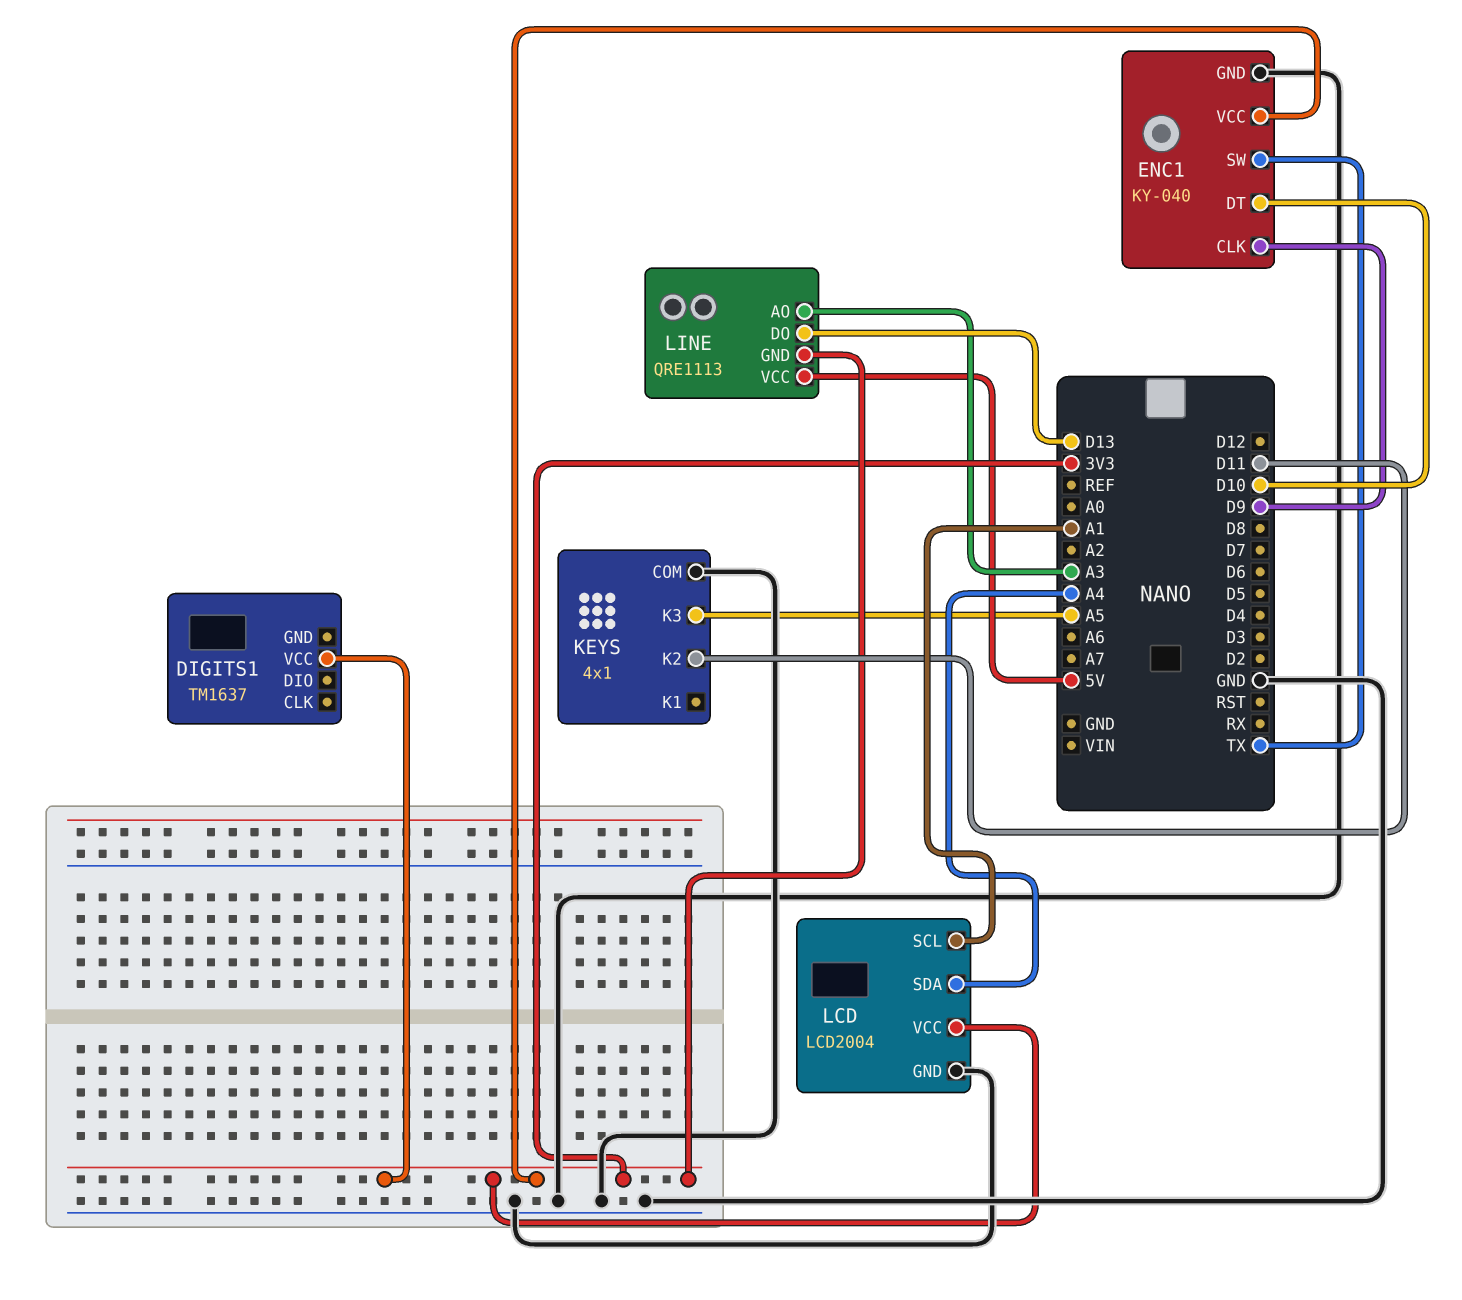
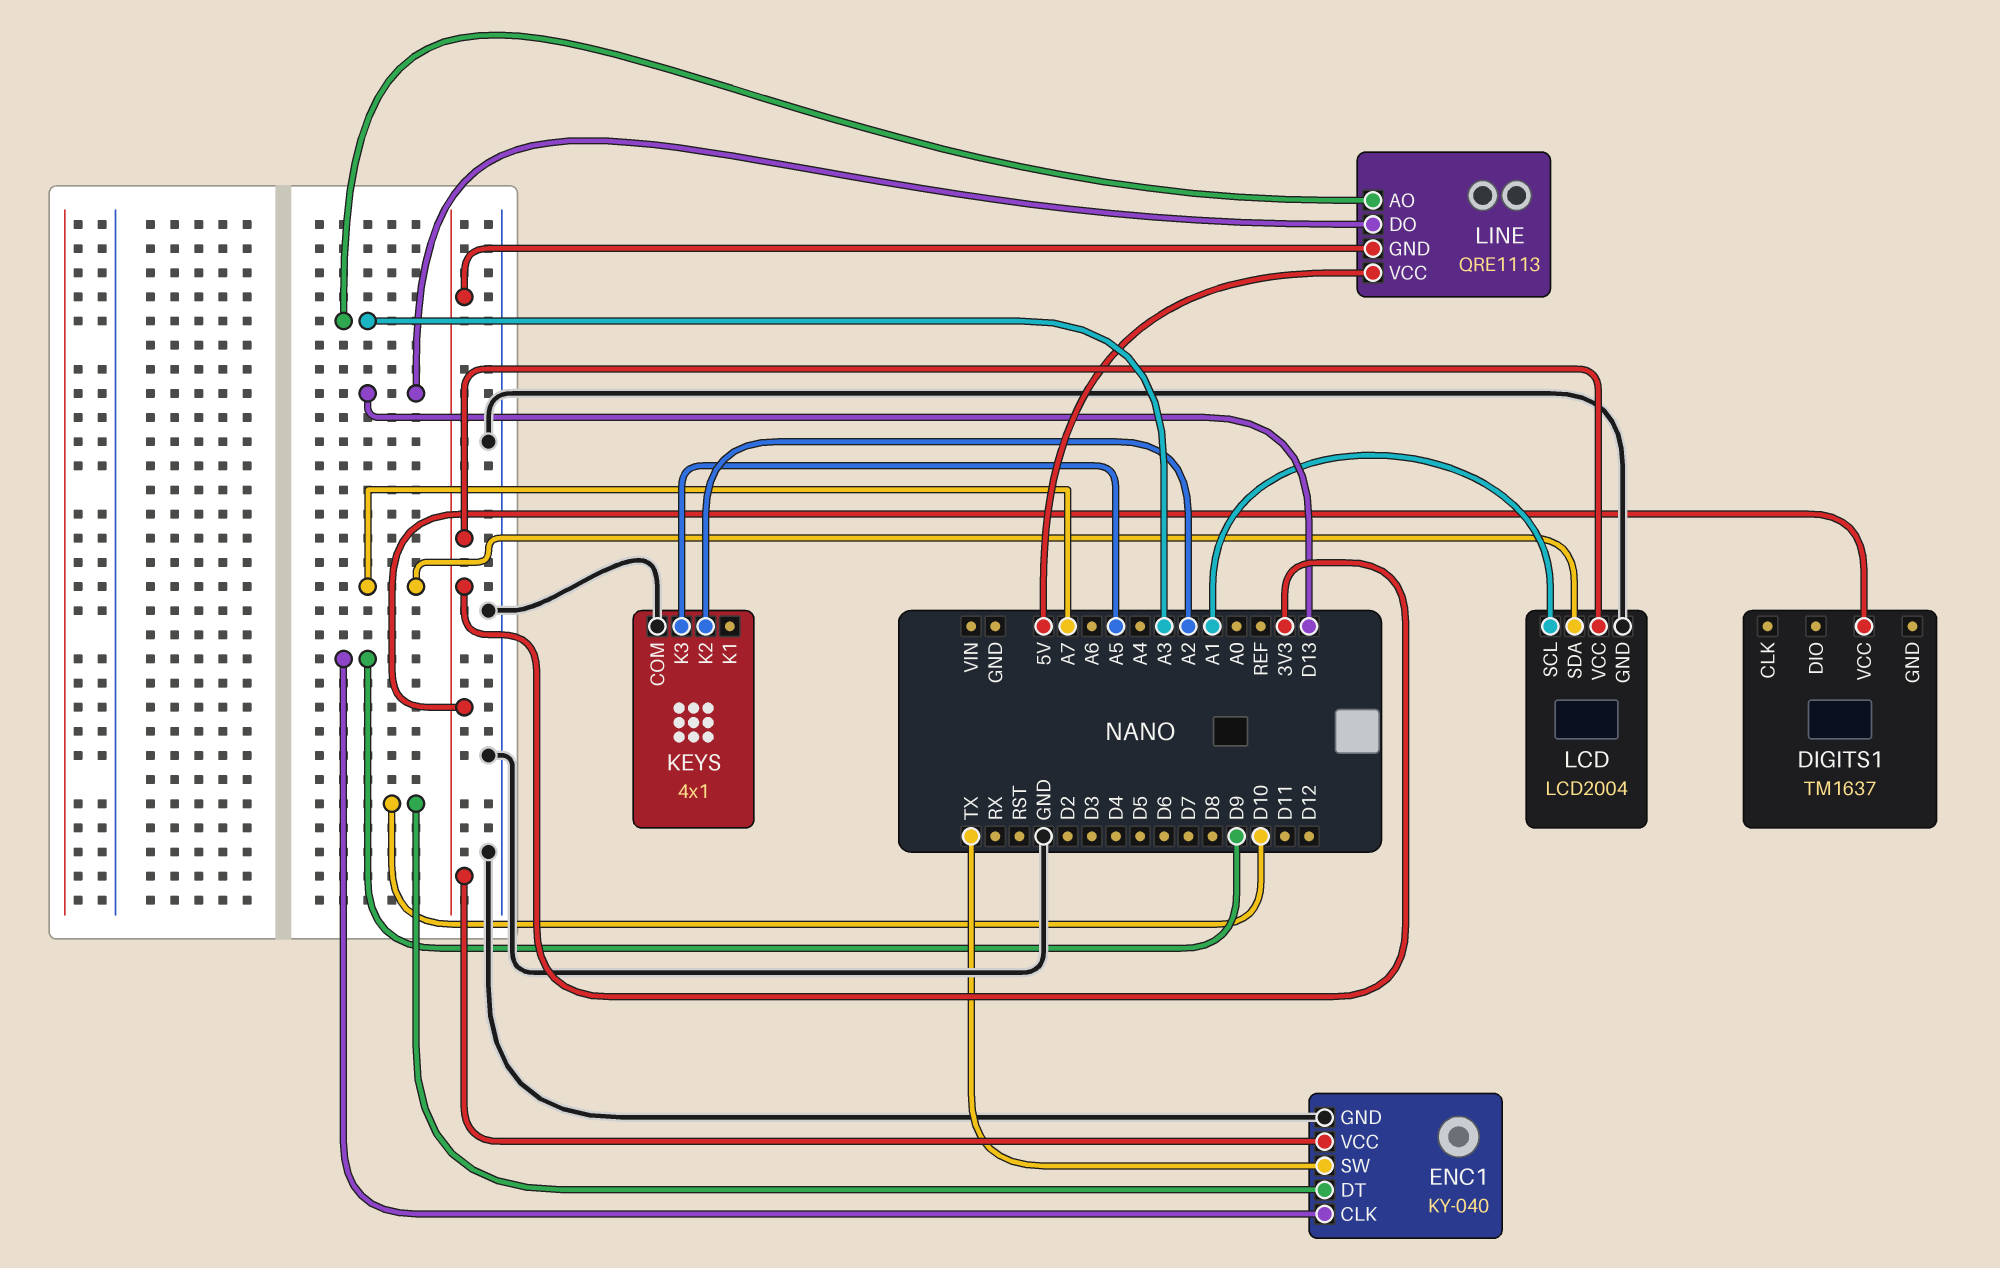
KEYS pin K2: D11 -> A2
LCD pin SDA: A4 -> A7

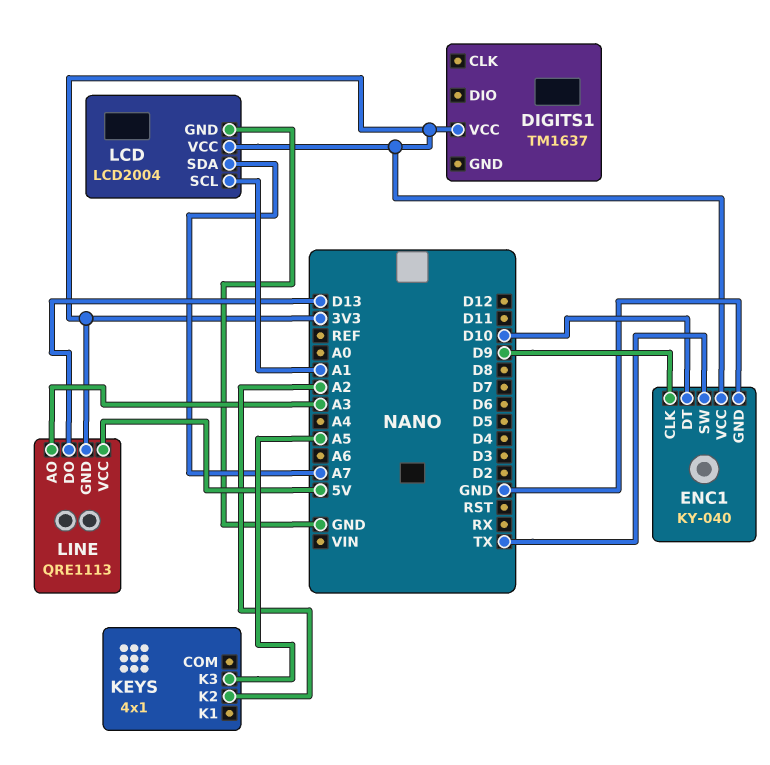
KEYS pin COM: GND -> none

